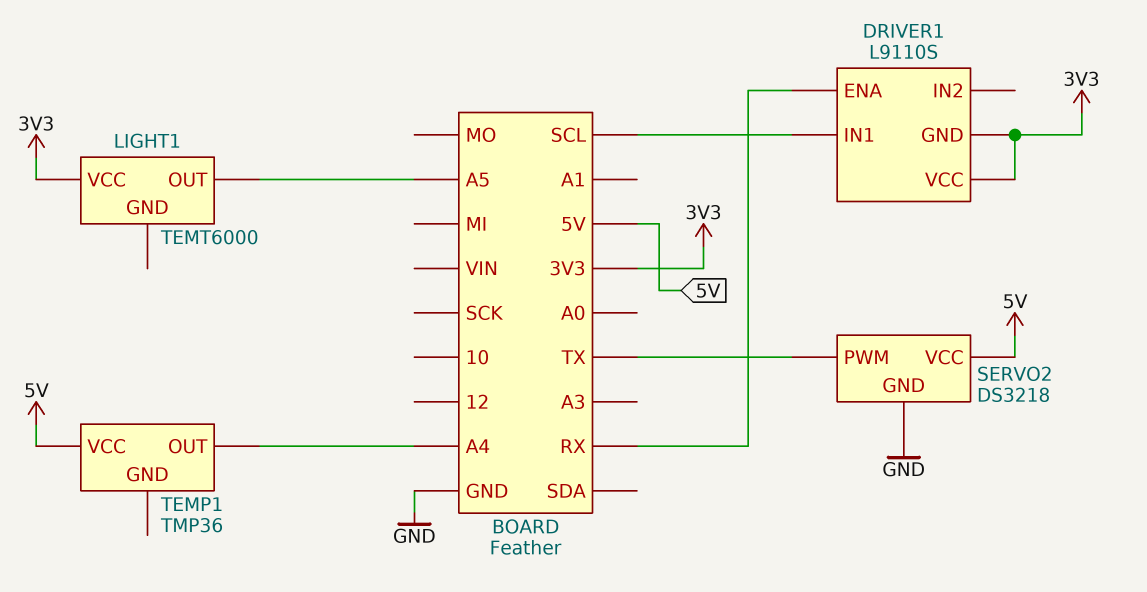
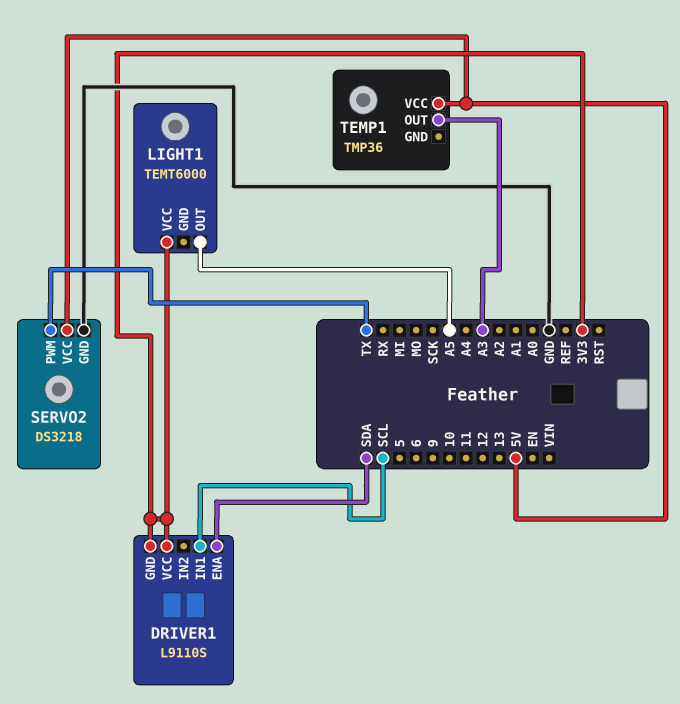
DRIVER1 pin ENA: RX -> SDA
TEMP1 pin OUT: A4 -> A3

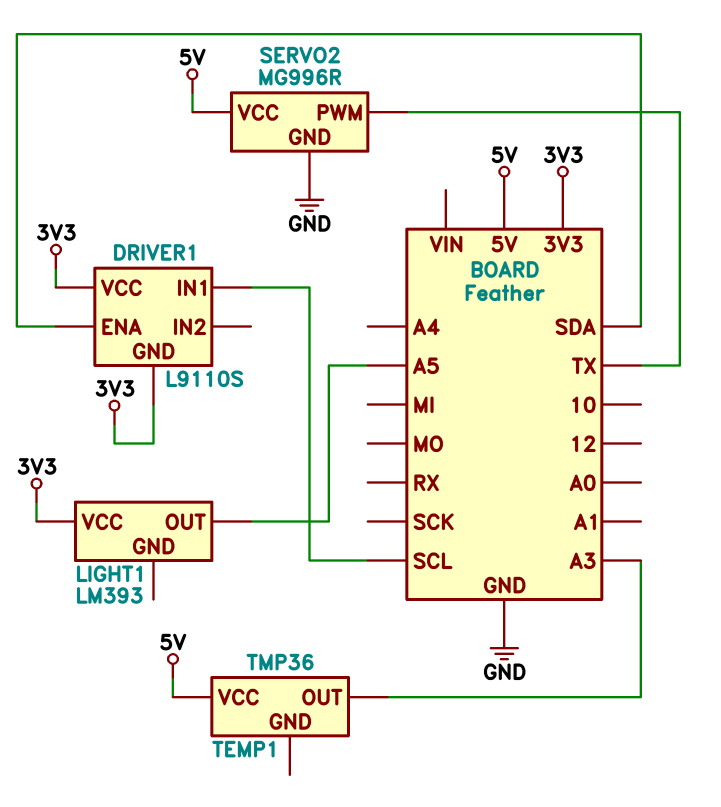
LIGHT1: TEMT6000 -> LM393
SERVO2: DS3218 -> MG996R

